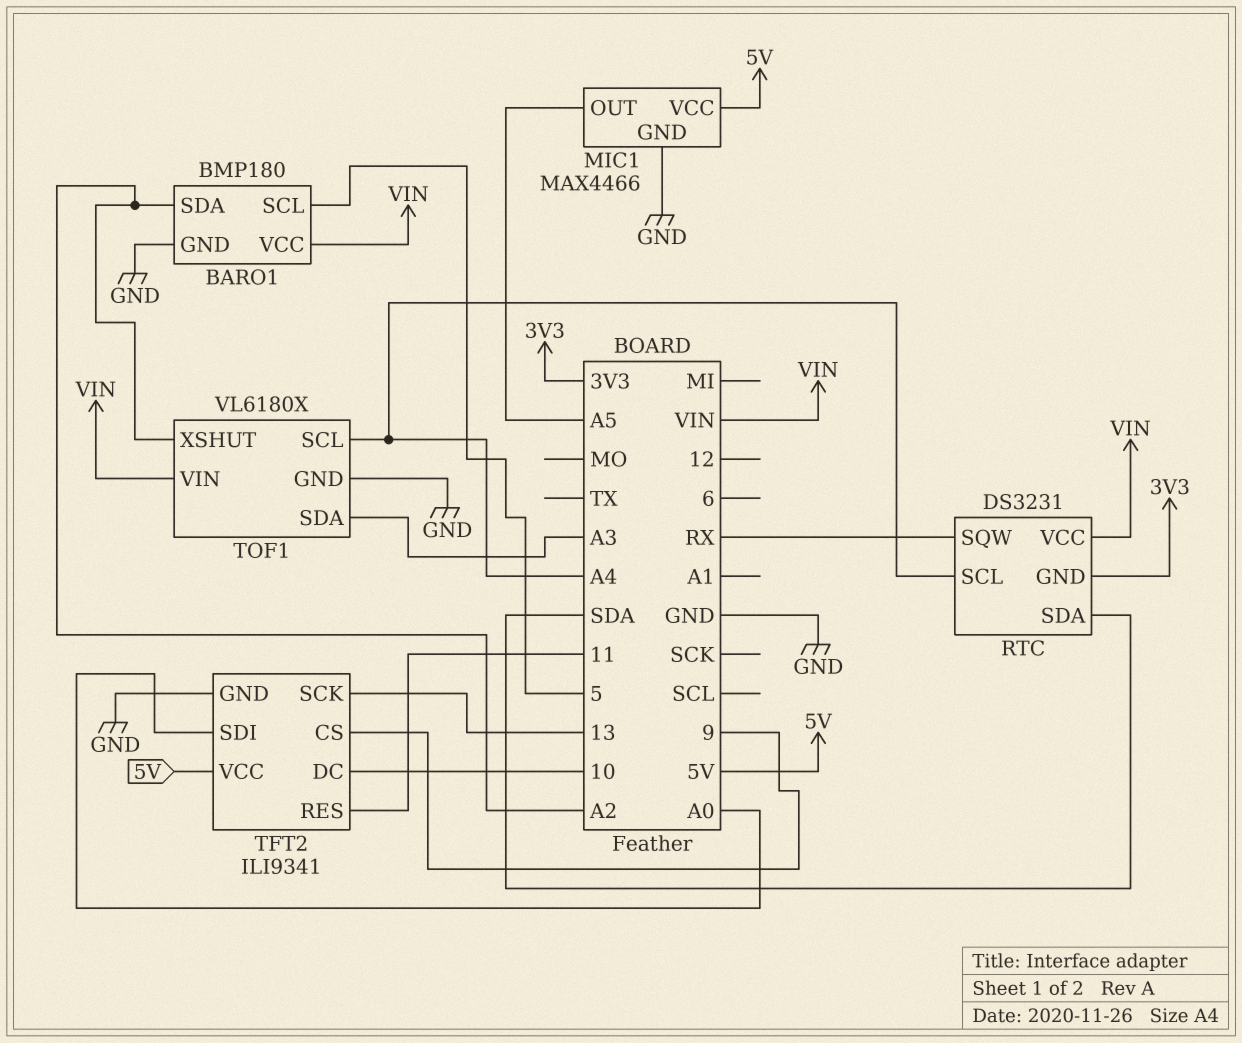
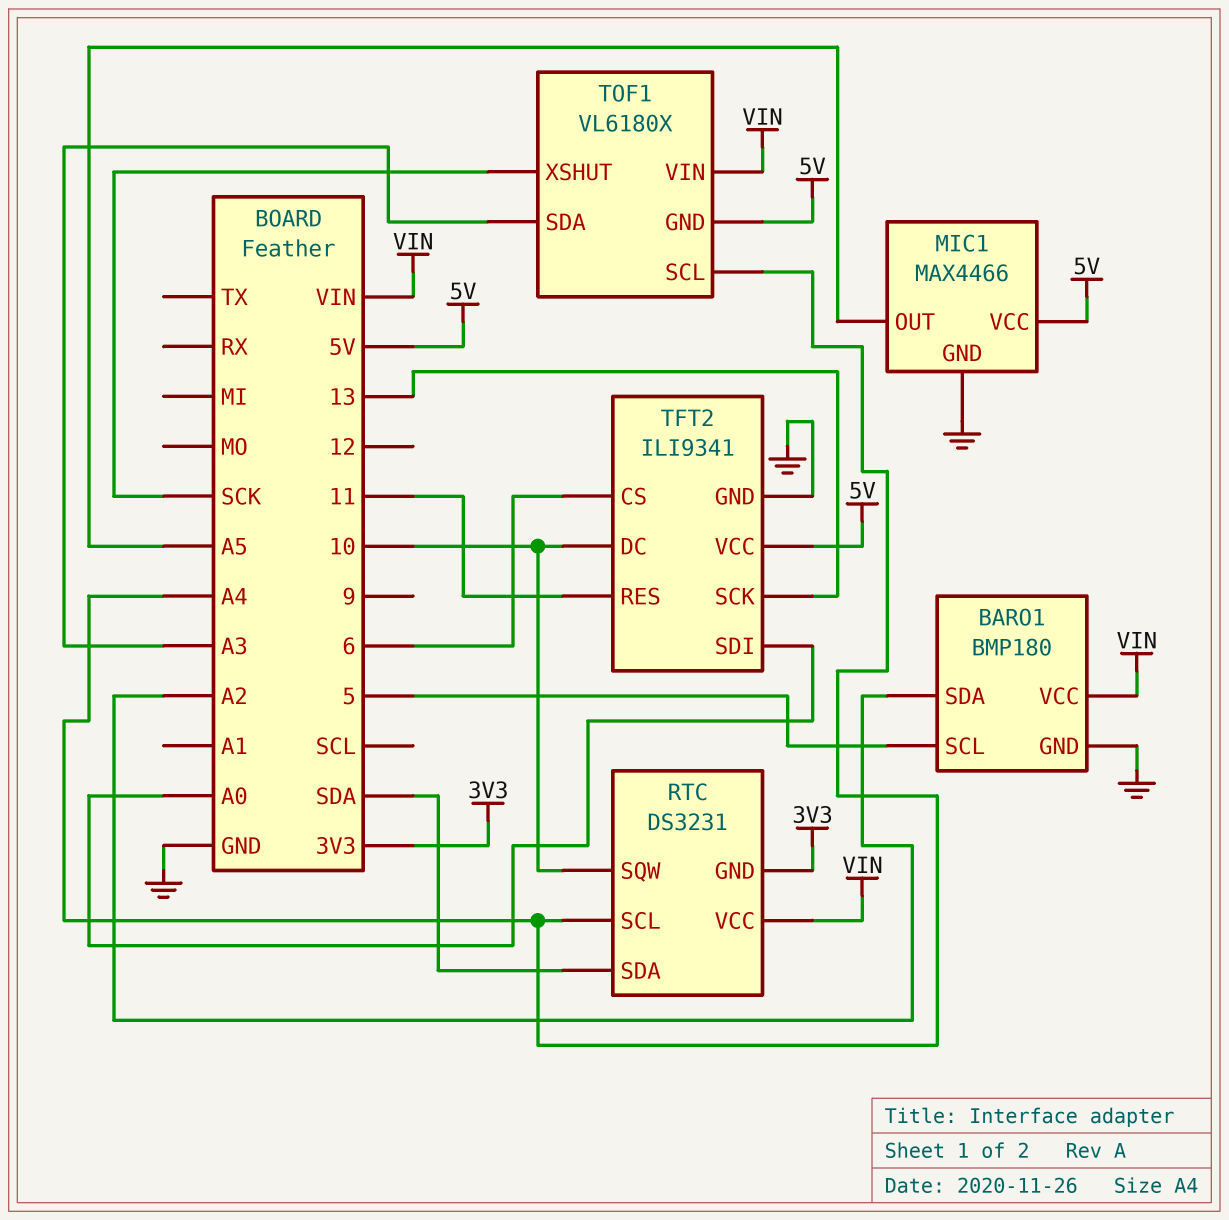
RTC pin SQW: RX -> 10
TFT2 pin CS: 9 -> 6
TOF1 pin GND: GND -> 5V
TOF1 pin XSHUT: A2 -> SCK

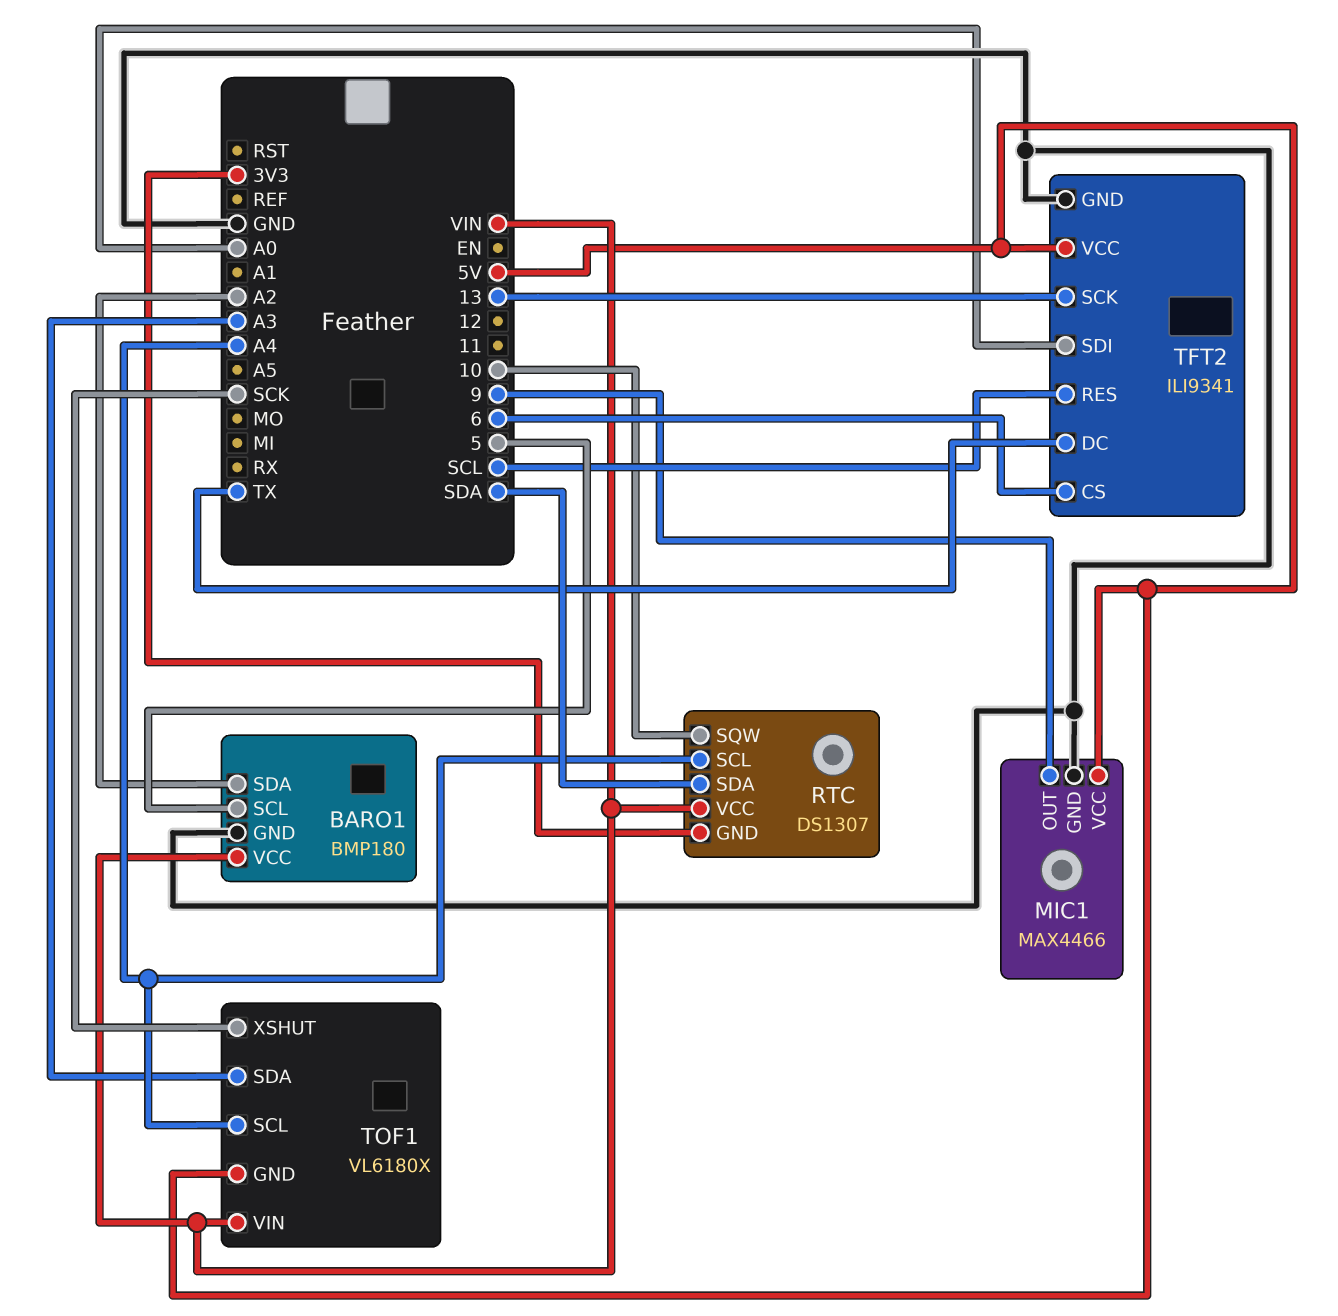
MIC1 pin OUT: A5 -> 9
RTC: DS3231 -> DS1307
TFT2 pin DC: 10 -> TX
TFT2 pin RES: 11 -> SCL

